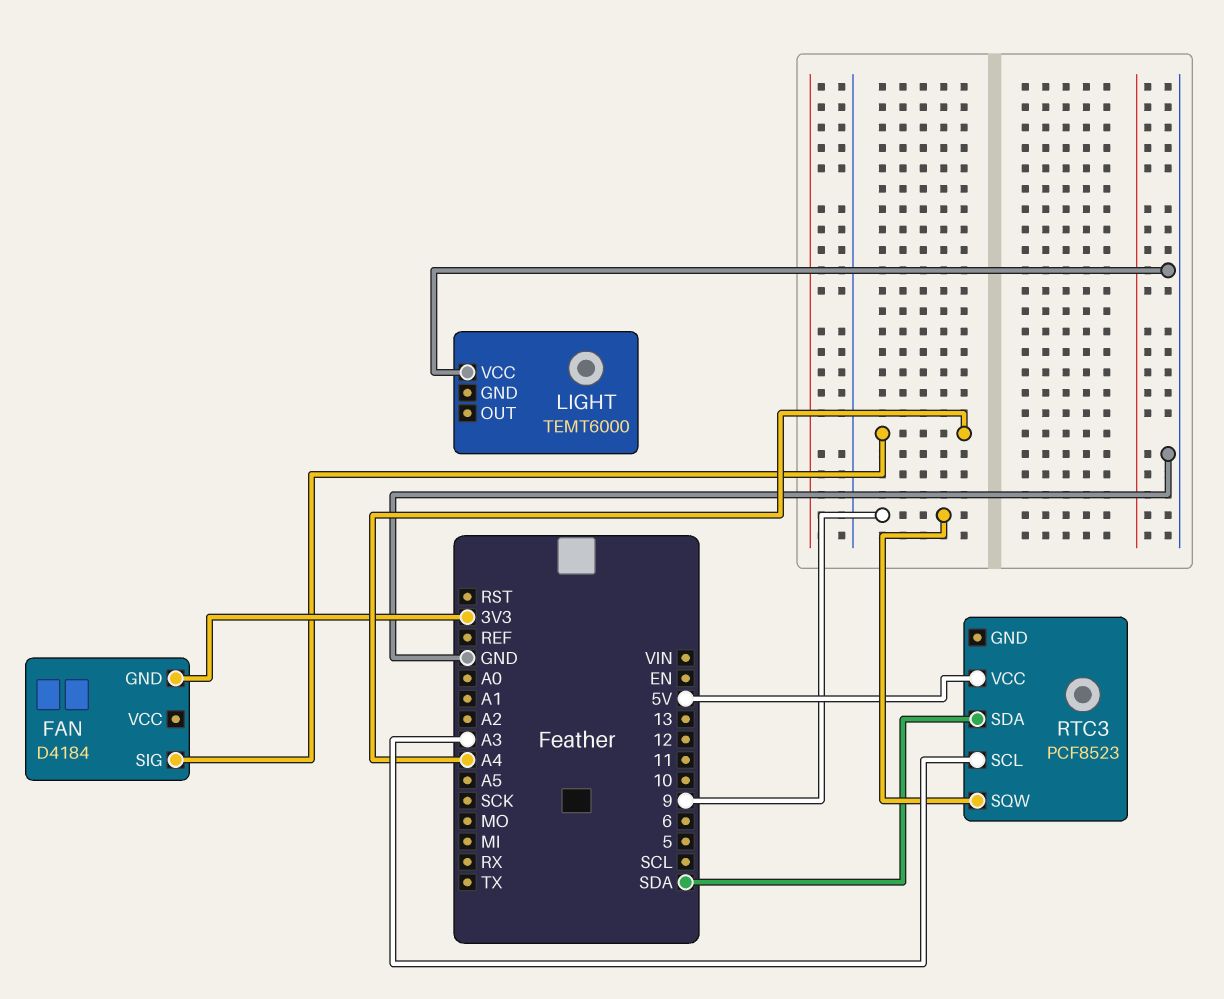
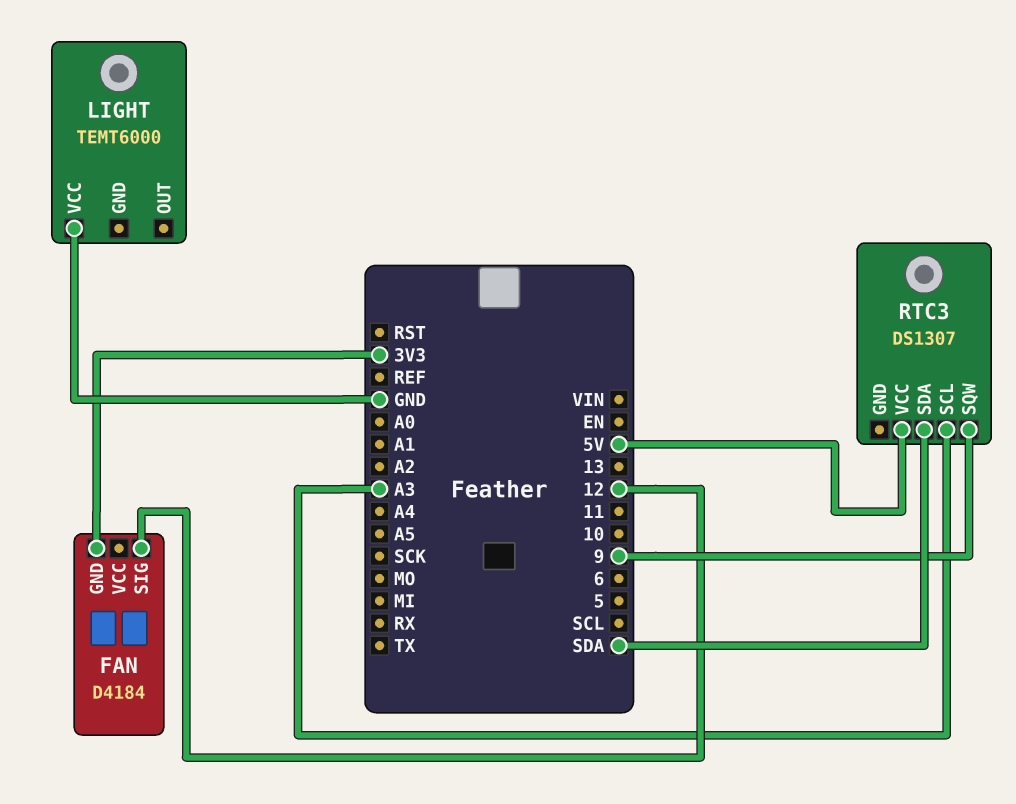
FAN pin SIG: A4 -> 12
RTC3: PCF8523 -> DS1307

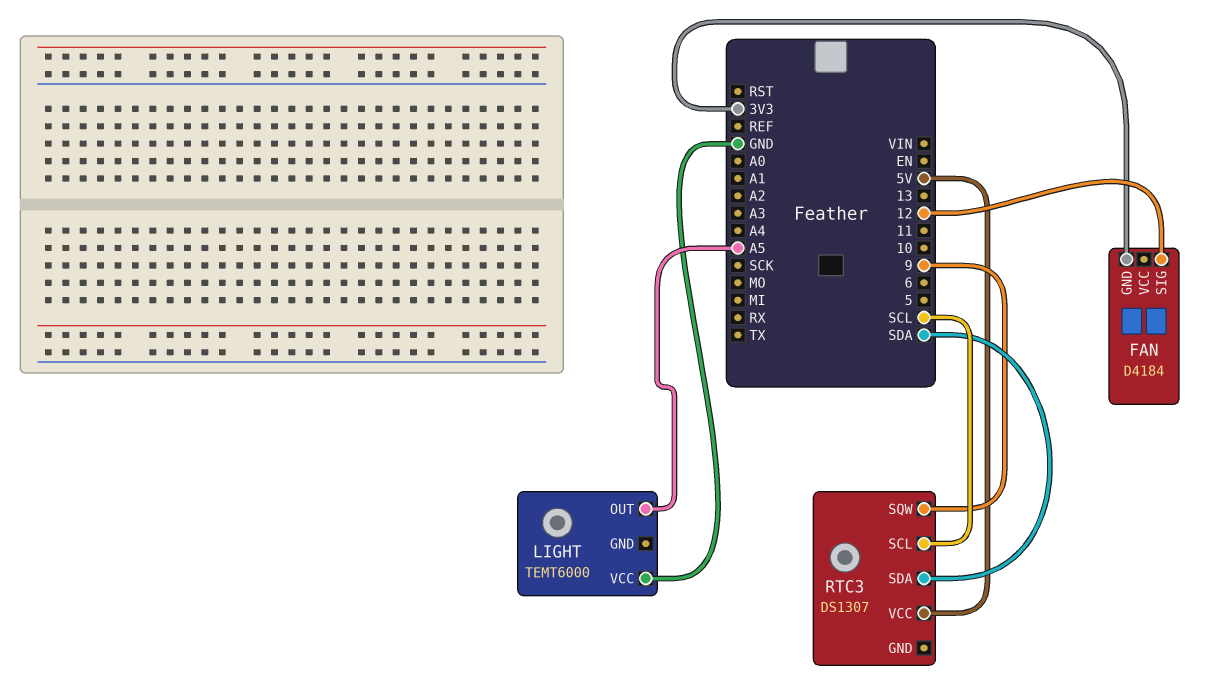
LIGHT pin OUT: none -> A5
RTC3 pin SCL: A3 -> SCL

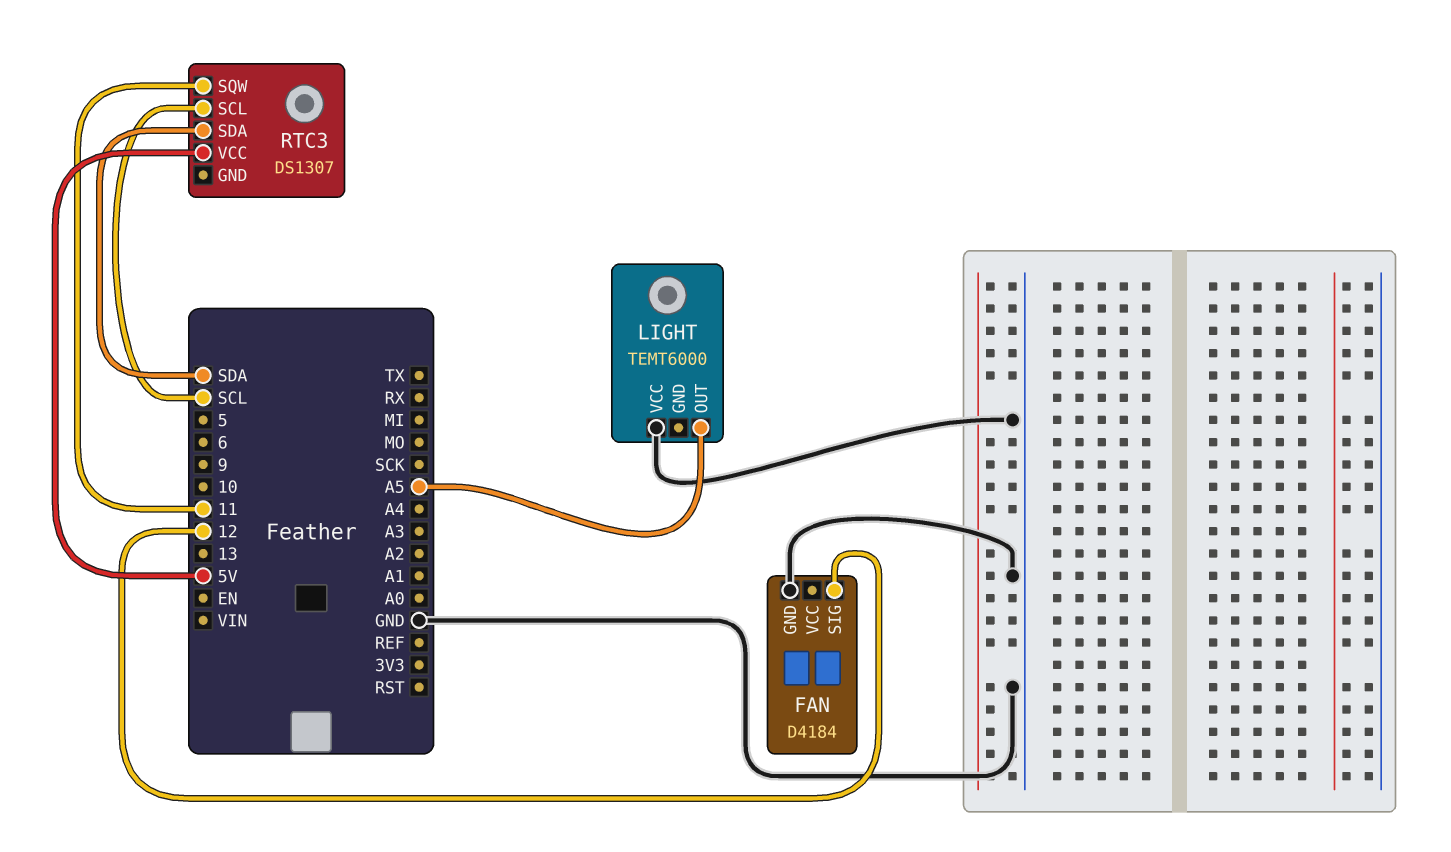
FAN pin GND: 3V3 -> GND
RTC3 pin SQW: 9 -> 11

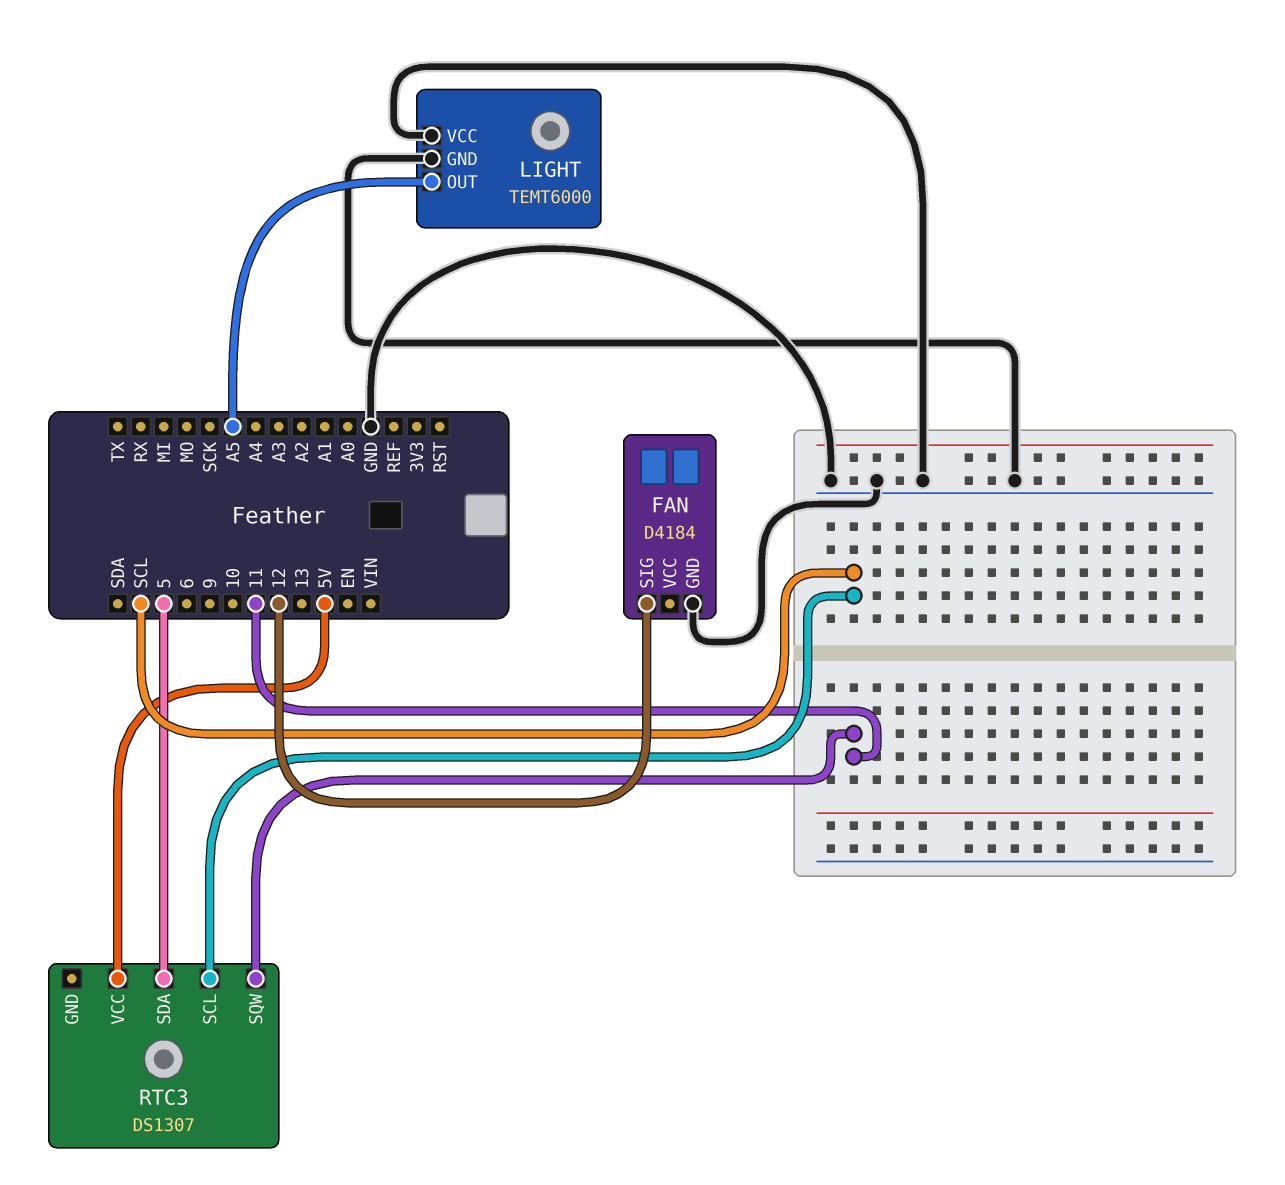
LIGHT pin GND: none -> GND
RTC3 pin SDA: SDA -> 5

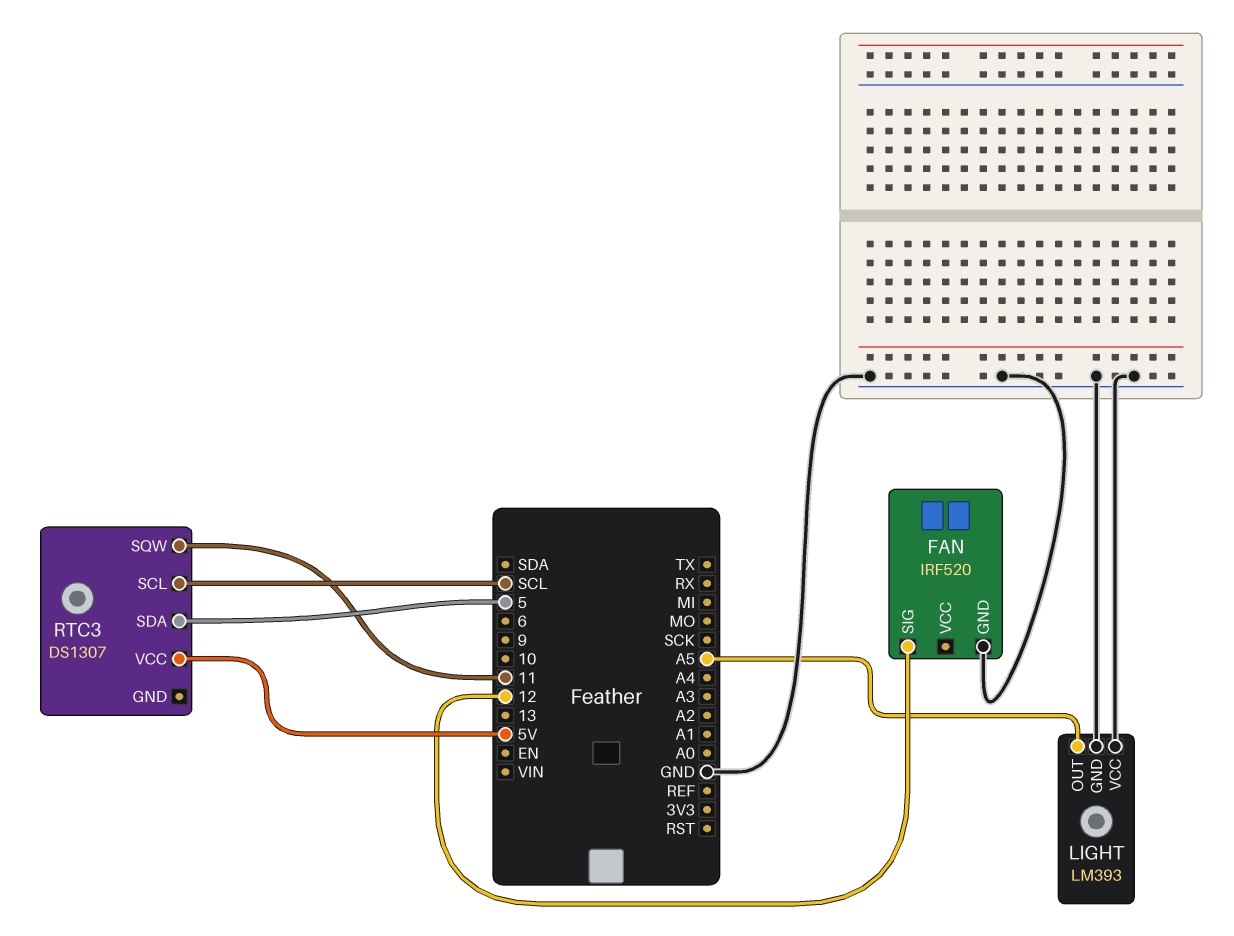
FAN: D4184 -> IRF520
LIGHT: TEMT6000 -> LM393

